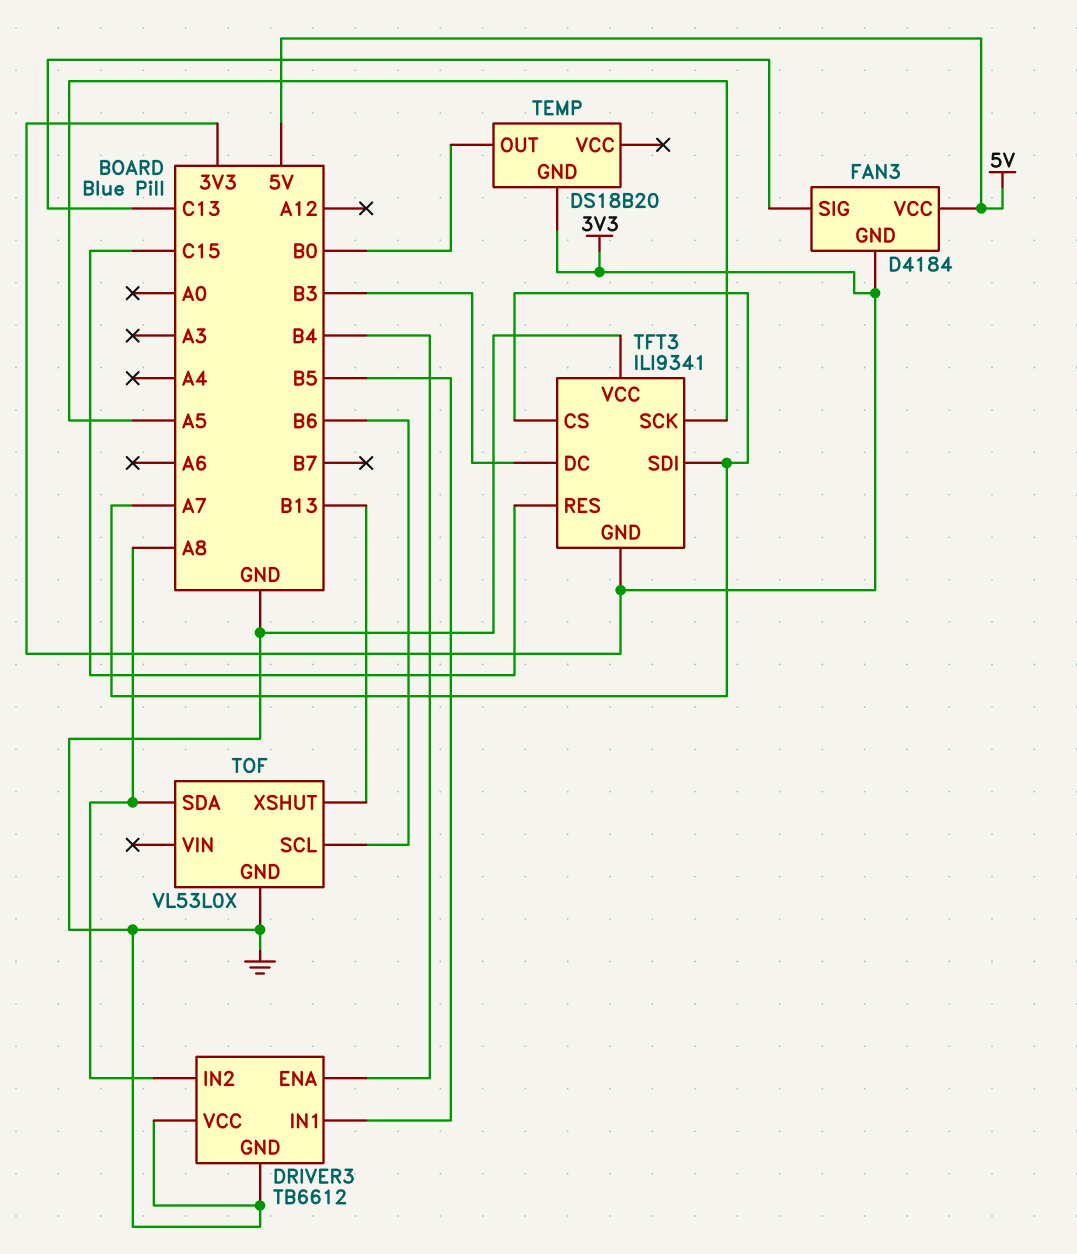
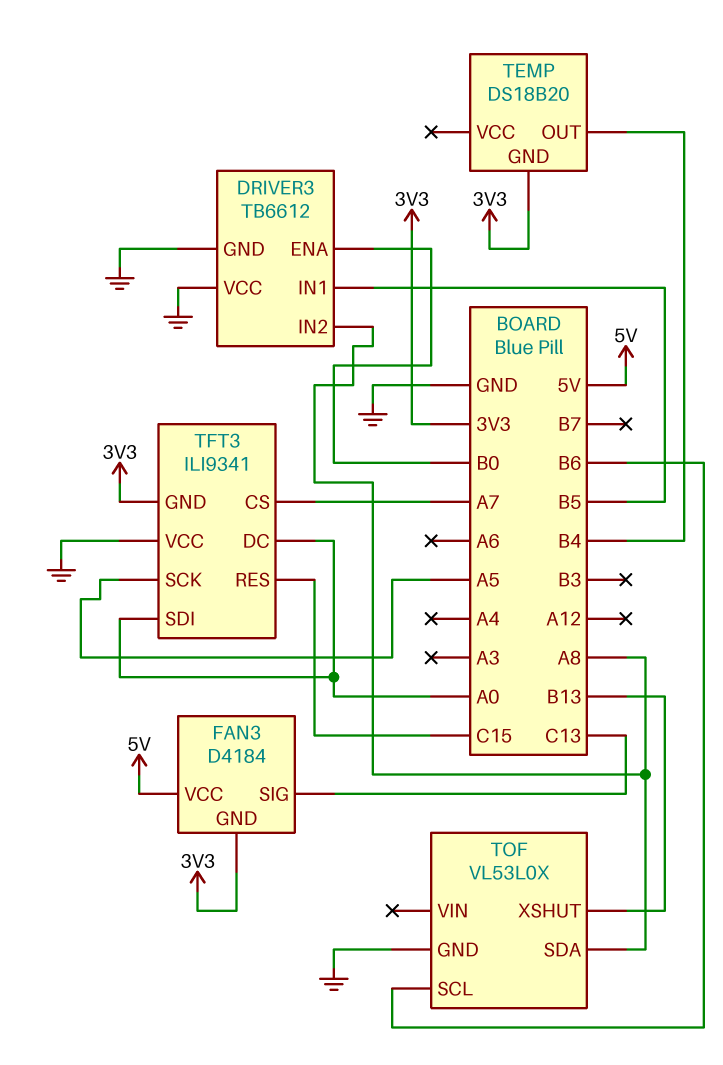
DRIVER3 pin ENA: B4 -> B0
TEMP pin OUT: B0 -> B4
TFT3 pin DC: B3 -> A0
TFT3 pin SDI: A7 -> A0

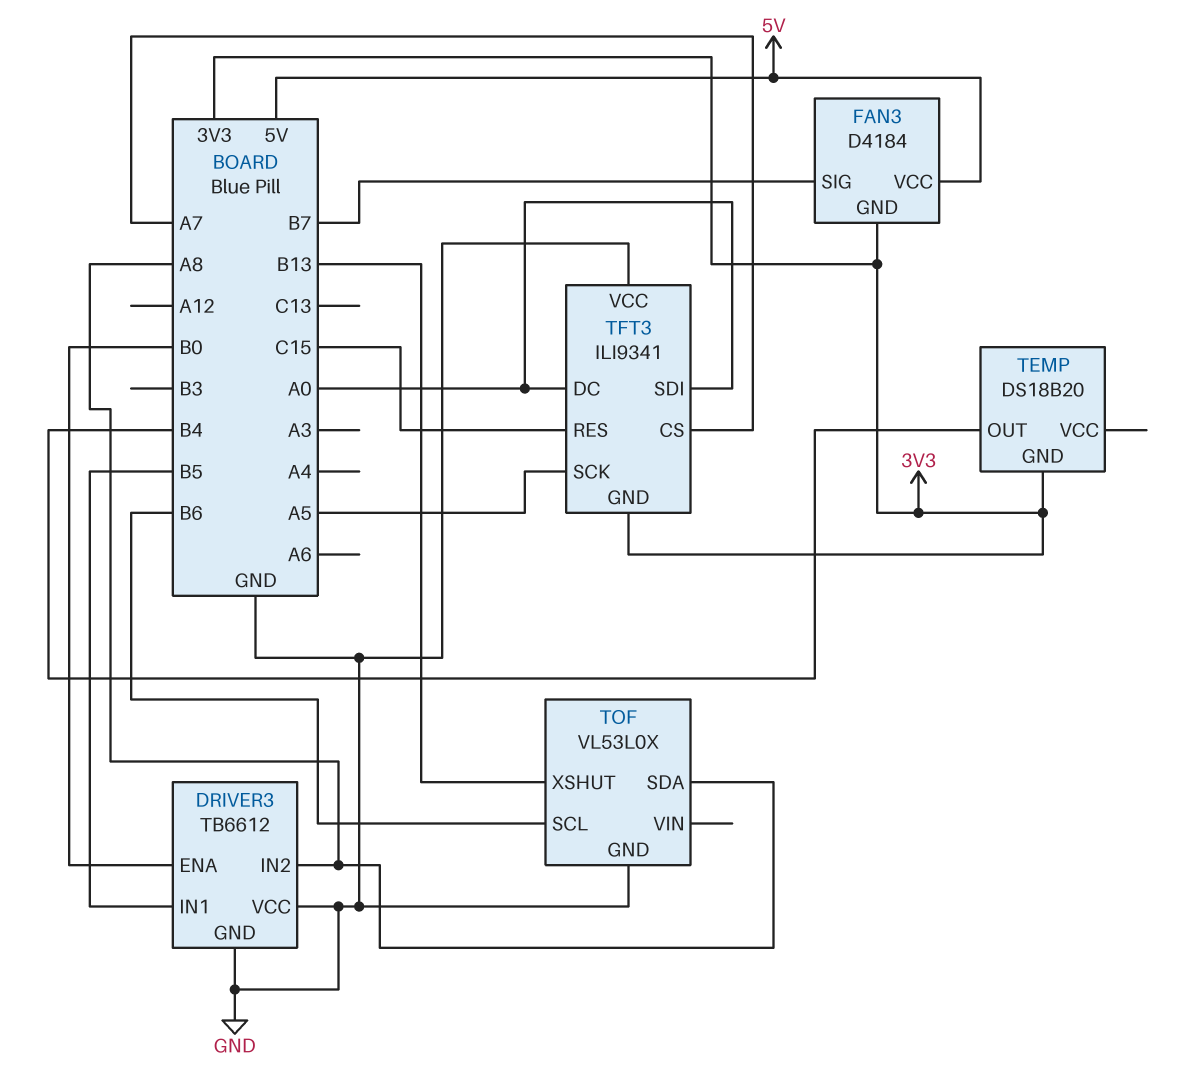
FAN3 pin SIG: C13 -> B7

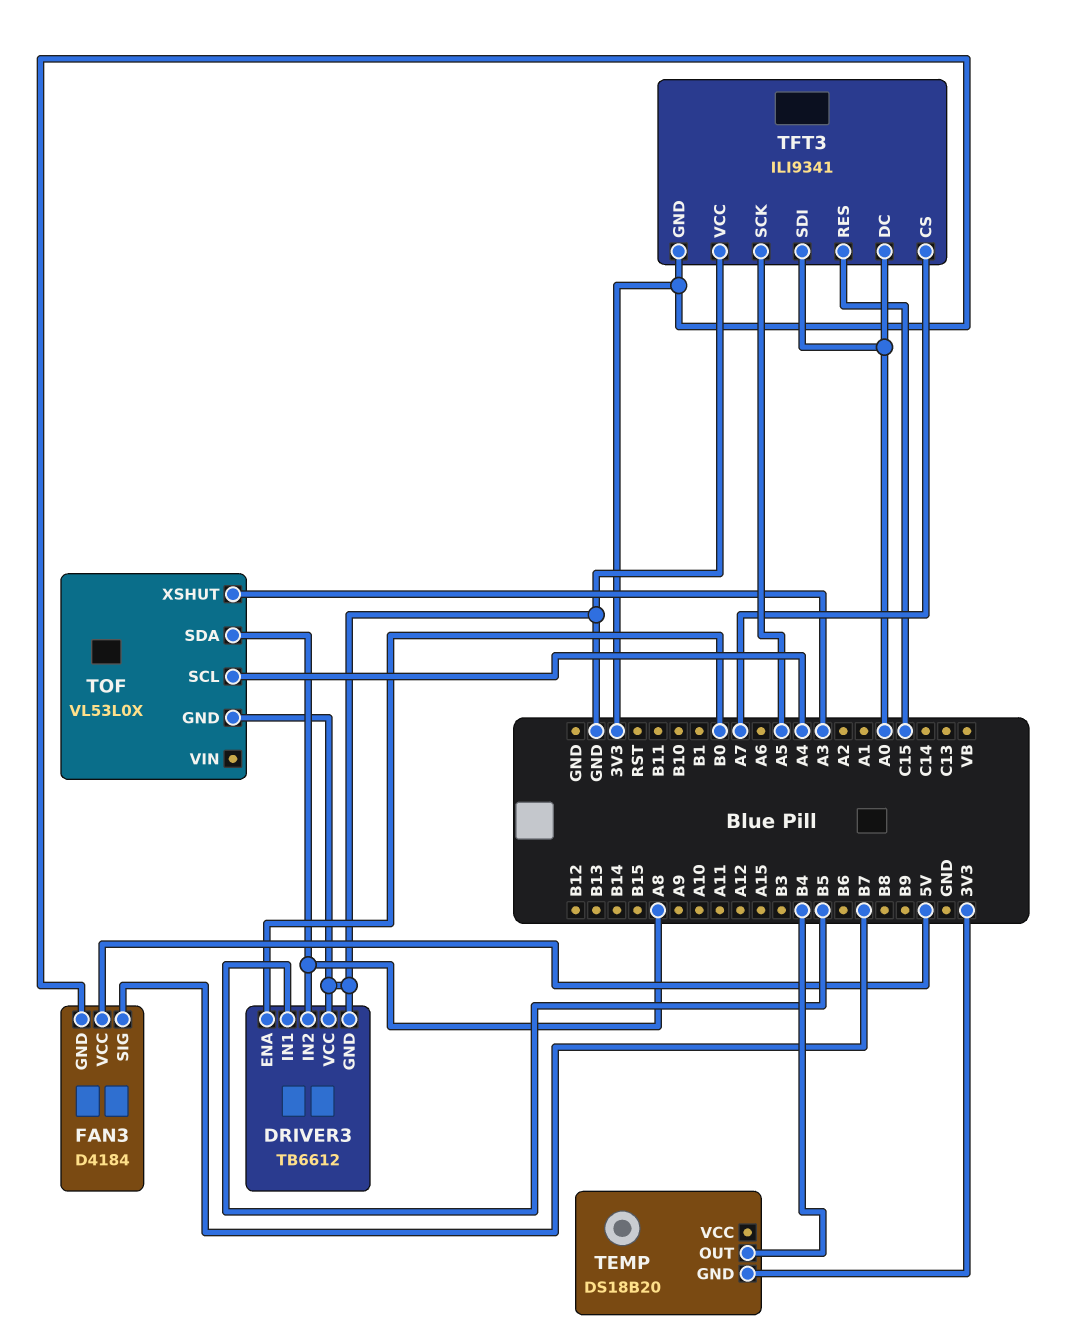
TOF pin SCL: B6 -> A4
TOF pin XSHUT: B13 -> A3

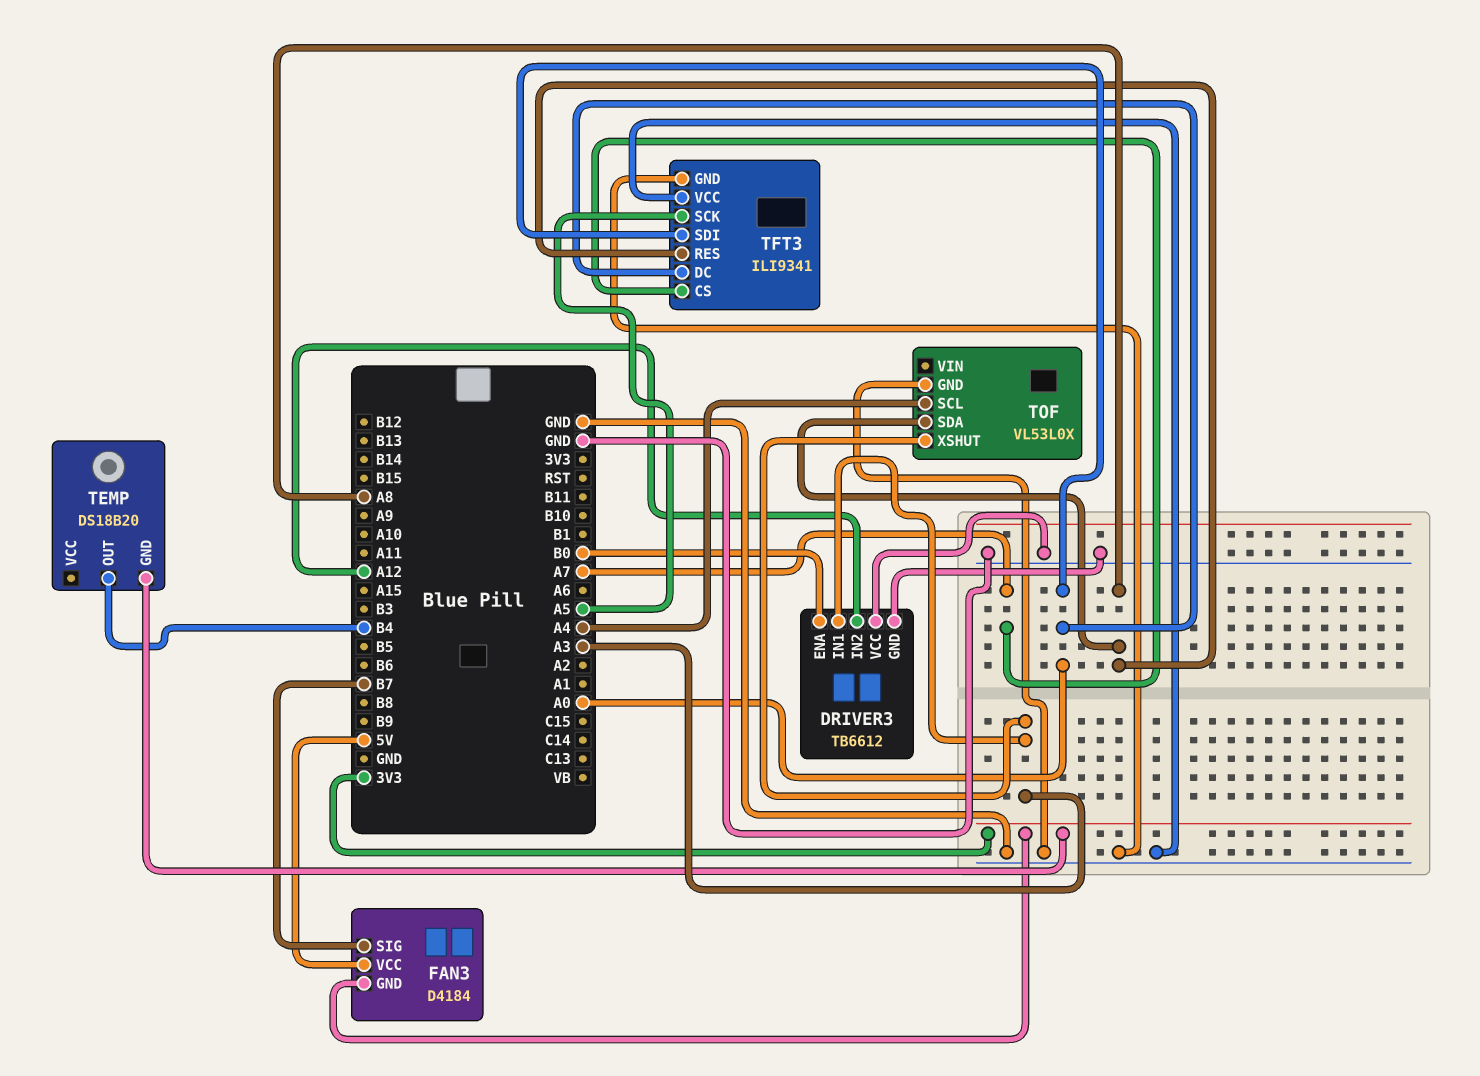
DRIVER3 pin IN1: B5 -> A3
DRIVER3 pin IN2: A8 -> A12
TFT3 pin GND: 3V3 -> GND
TFT3 pin RES: C15 -> A8

